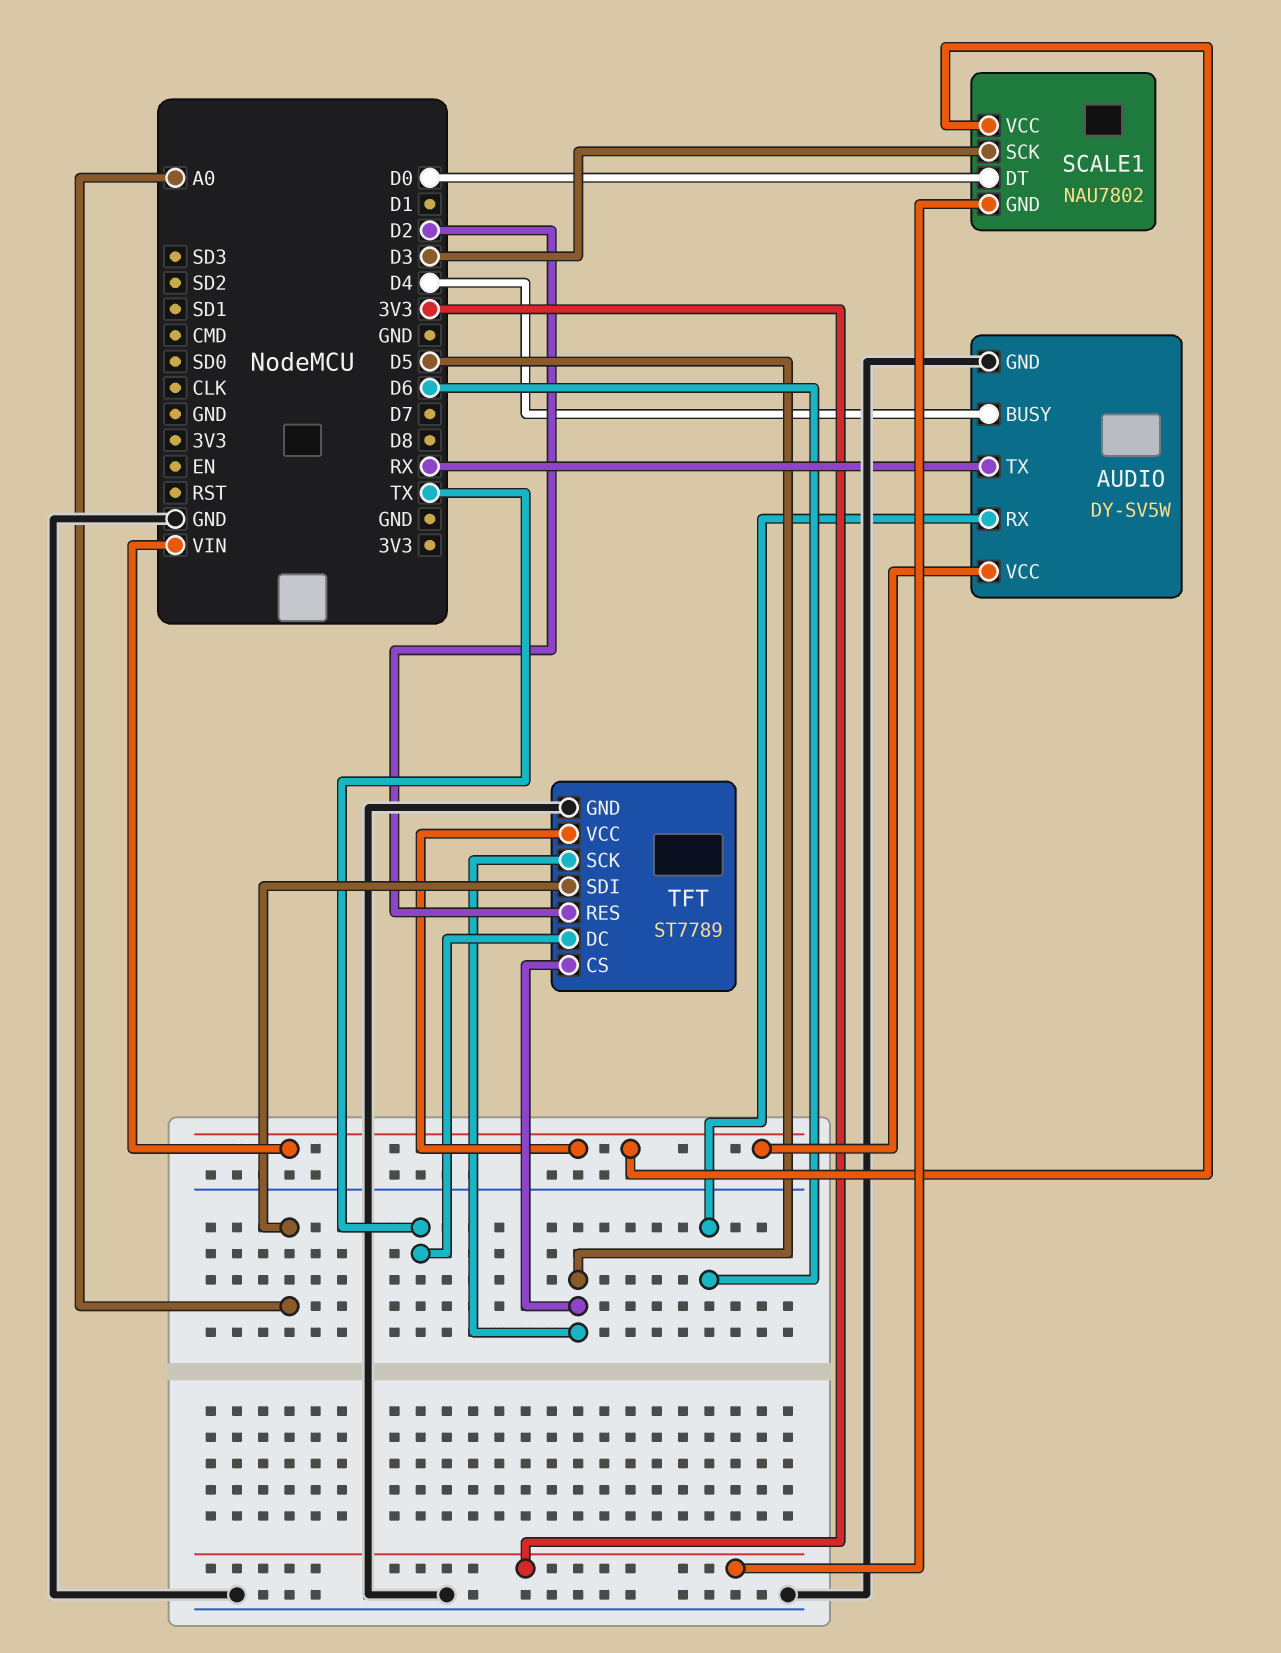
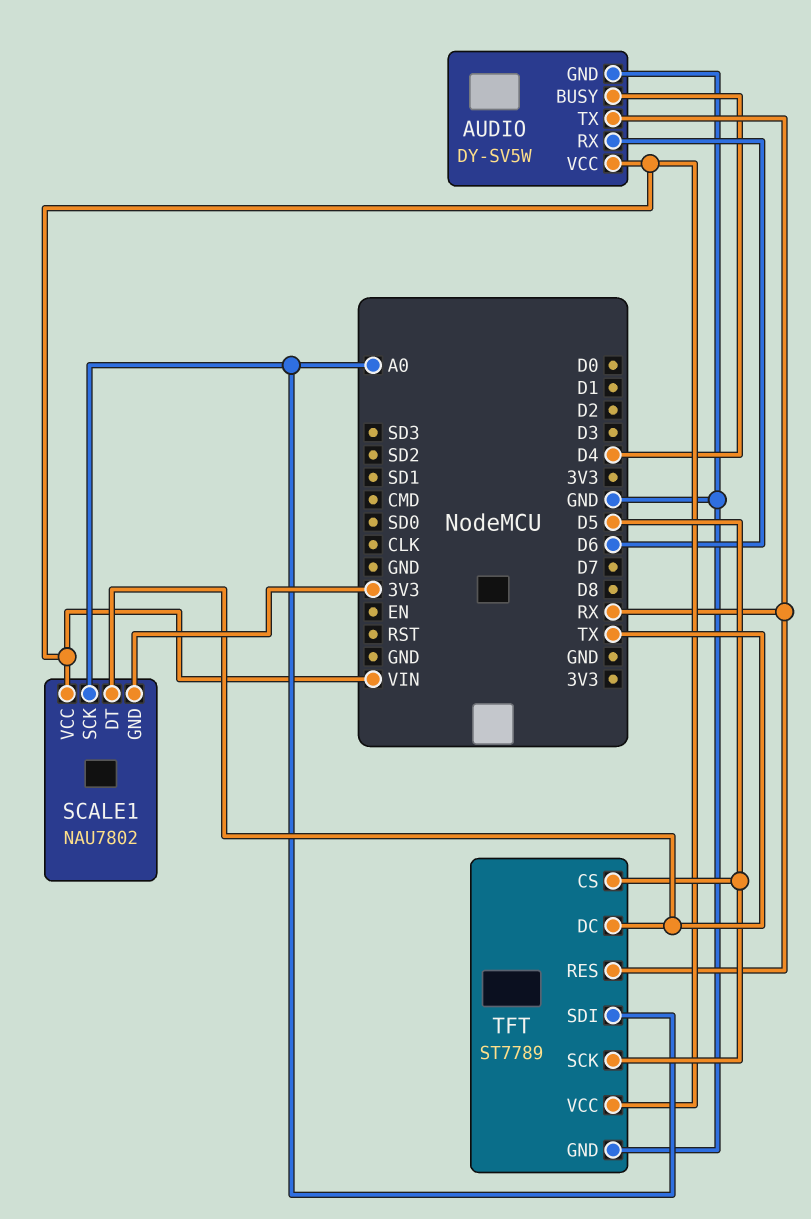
SCALE1 pin DT: D0 -> TX
SCALE1 pin SCK: D3 -> A0
TFT pin RES: D2 -> RX

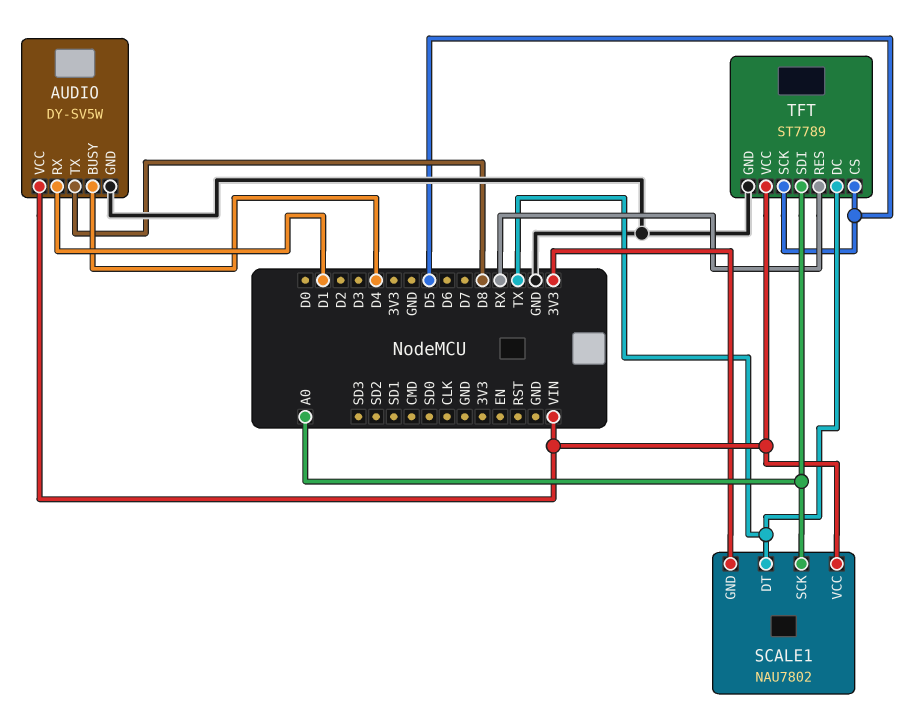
AUDIO pin RX: D6 -> D1
AUDIO pin TX: RX -> D8

